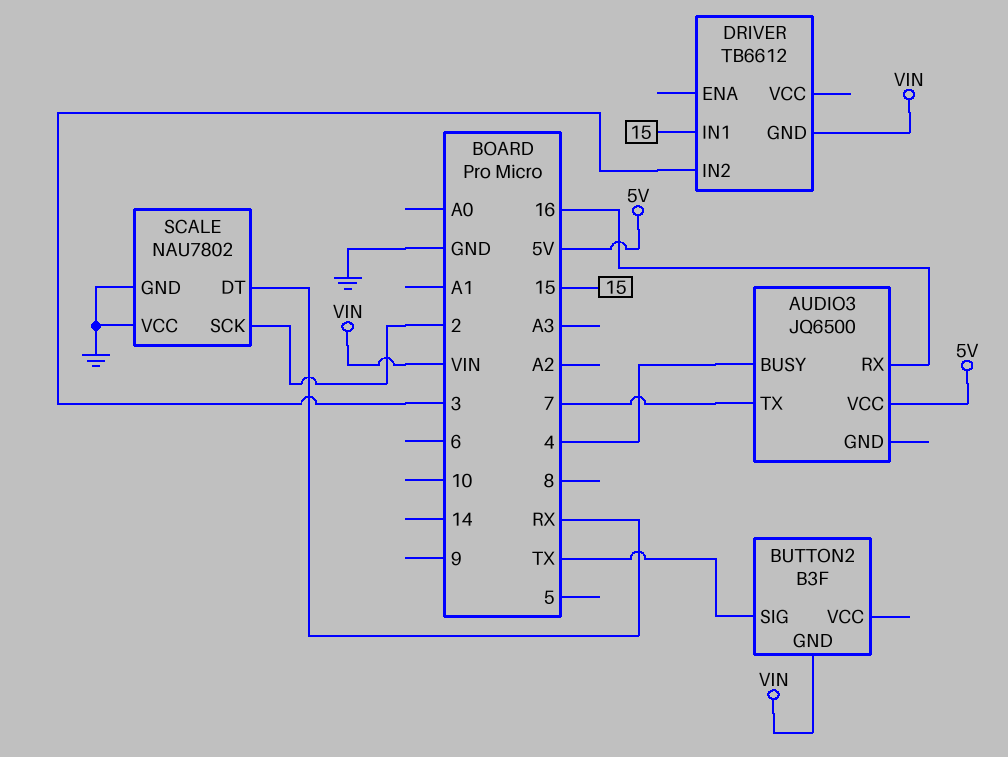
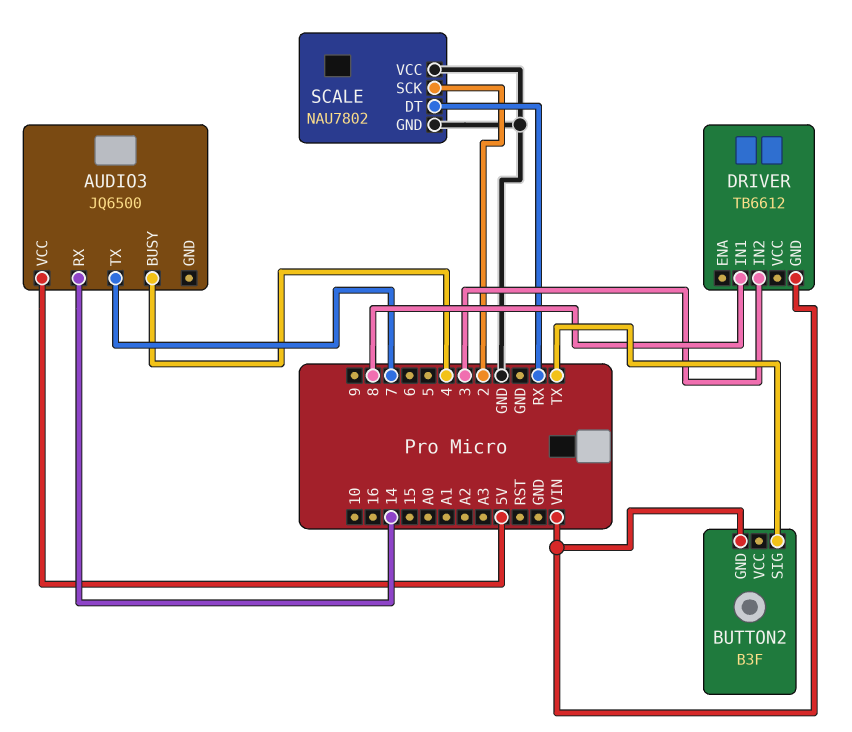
AUDIO3 pin RX: 16 -> 14
DRIVER pin IN1: 15 -> 8

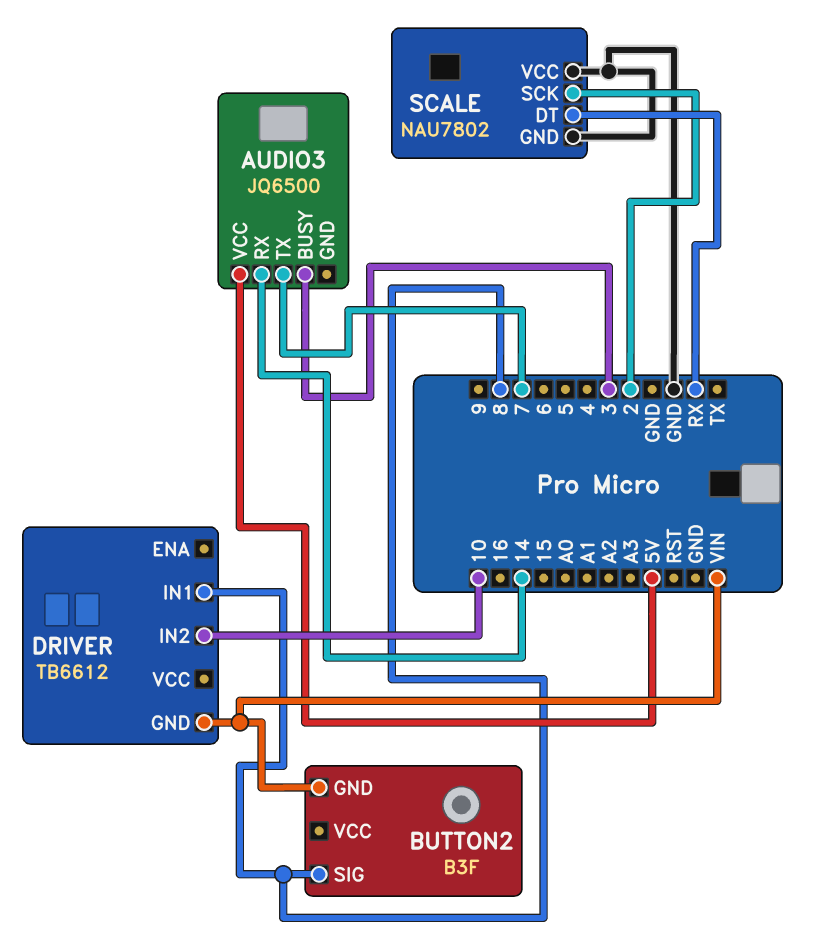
AUDIO3 pin BUSY: 4 -> 3
BUTTON2 pin SIG: TX -> 8
DRIVER pin IN2: 3 -> 10

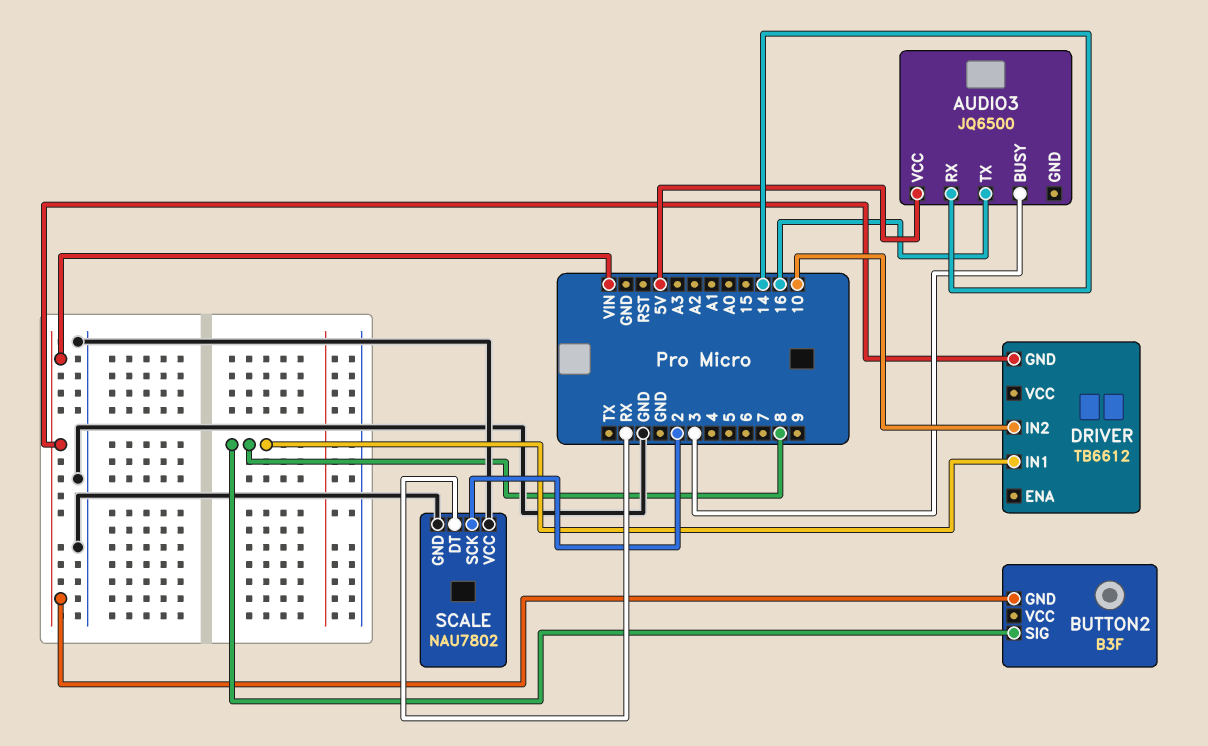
AUDIO3 pin TX: 7 -> 16

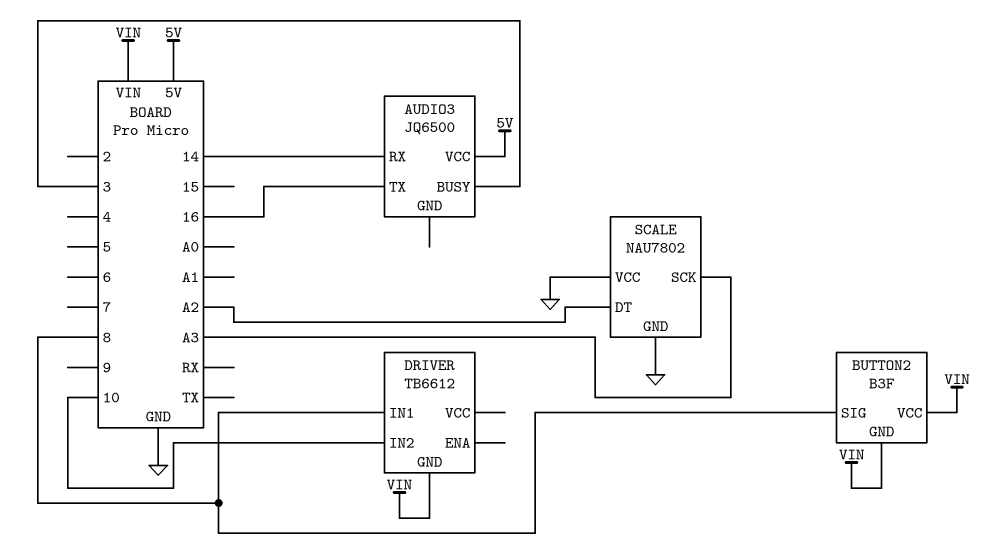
BUTTON2 pin VCC: none -> VIN
SCALE pin DT: RX -> A2
SCALE pin SCK: 2 -> A3

